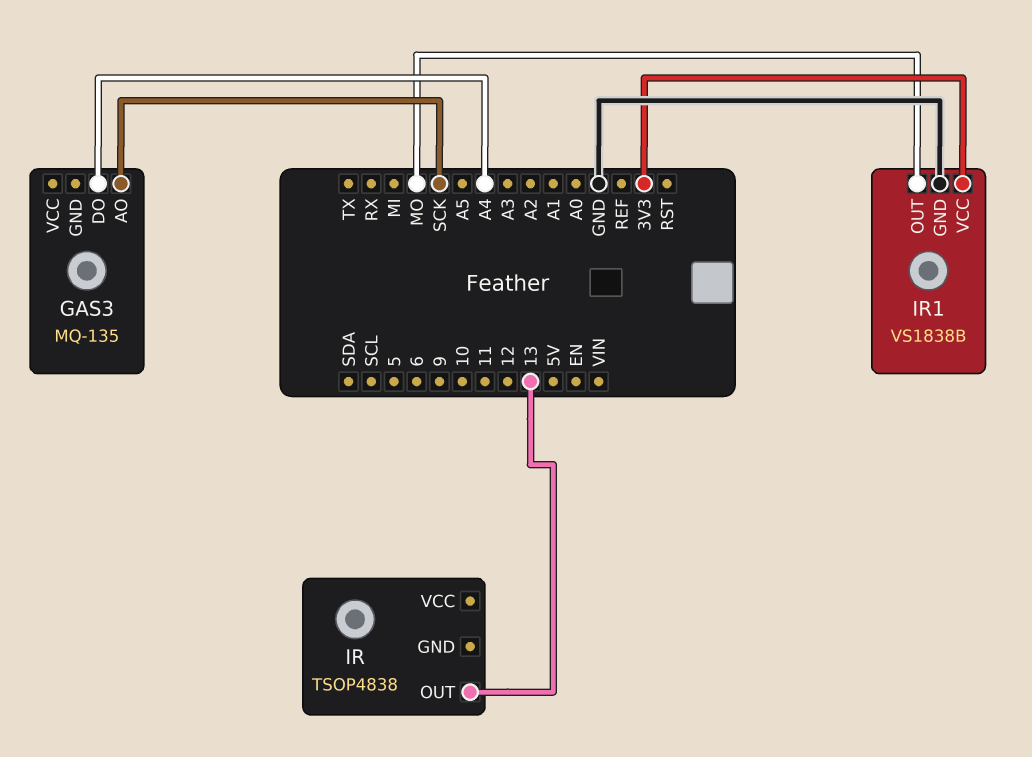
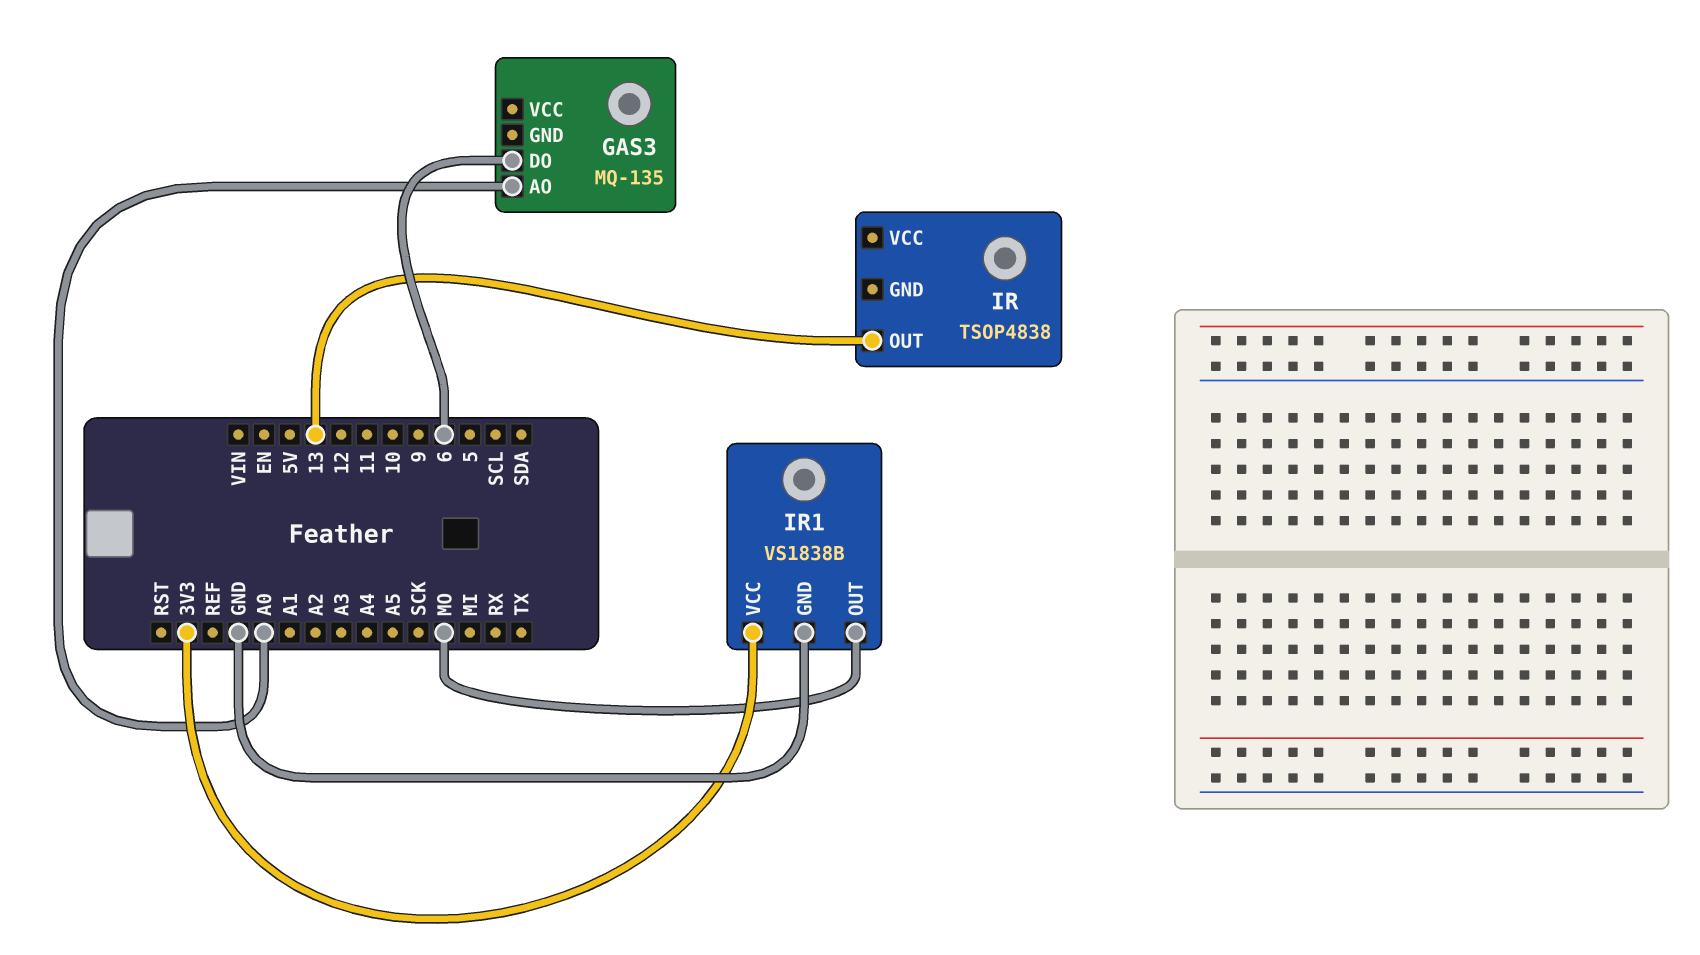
GAS3 pin AO: SCK -> A0
GAS3 pin DO: A4 -> 6

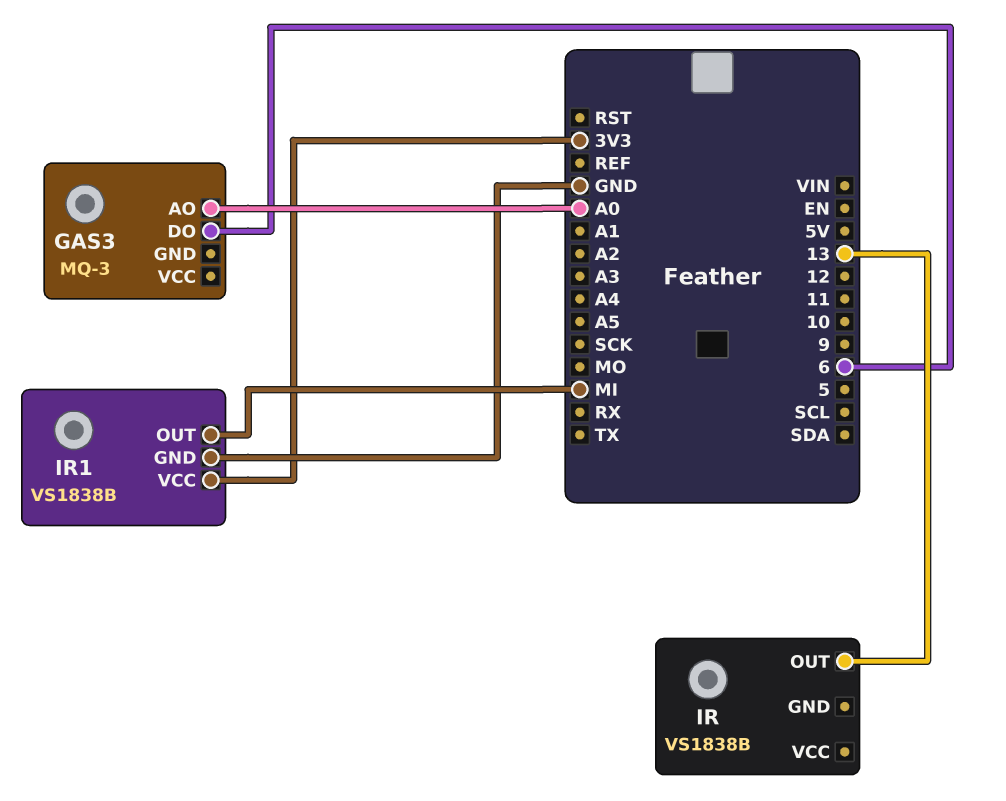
GAS3: MQ-135 -> MQ-3
IR: TSOP4838 -> VS1838B
IR1 pin OUT: MO -> MI

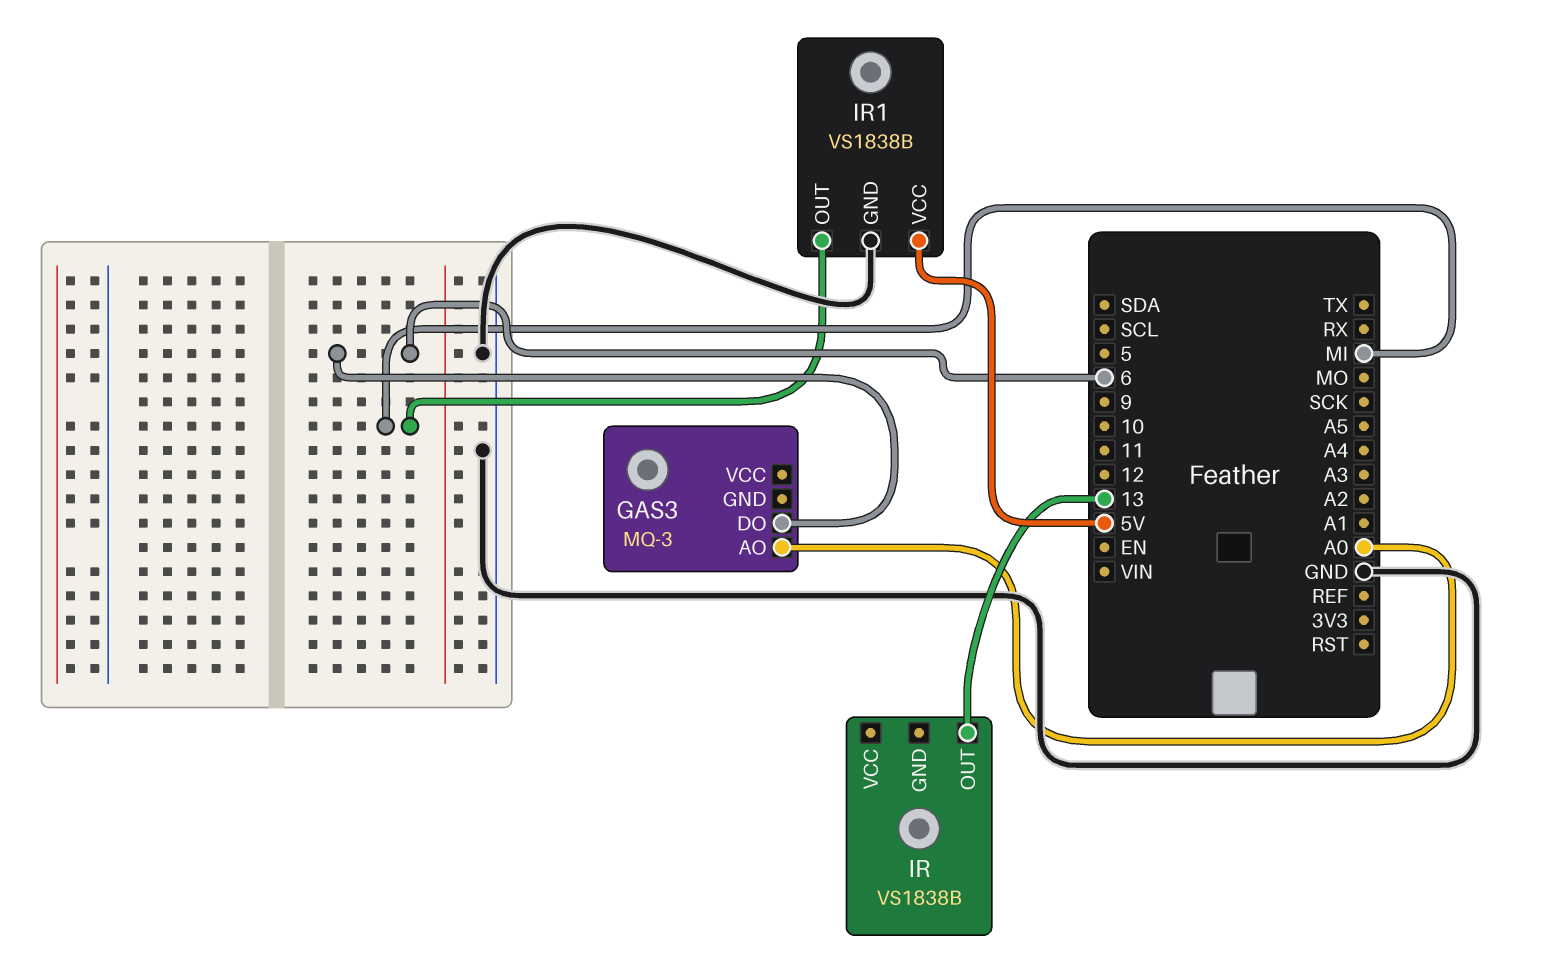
IR1 pin VCC: 3V3 -> 5V

